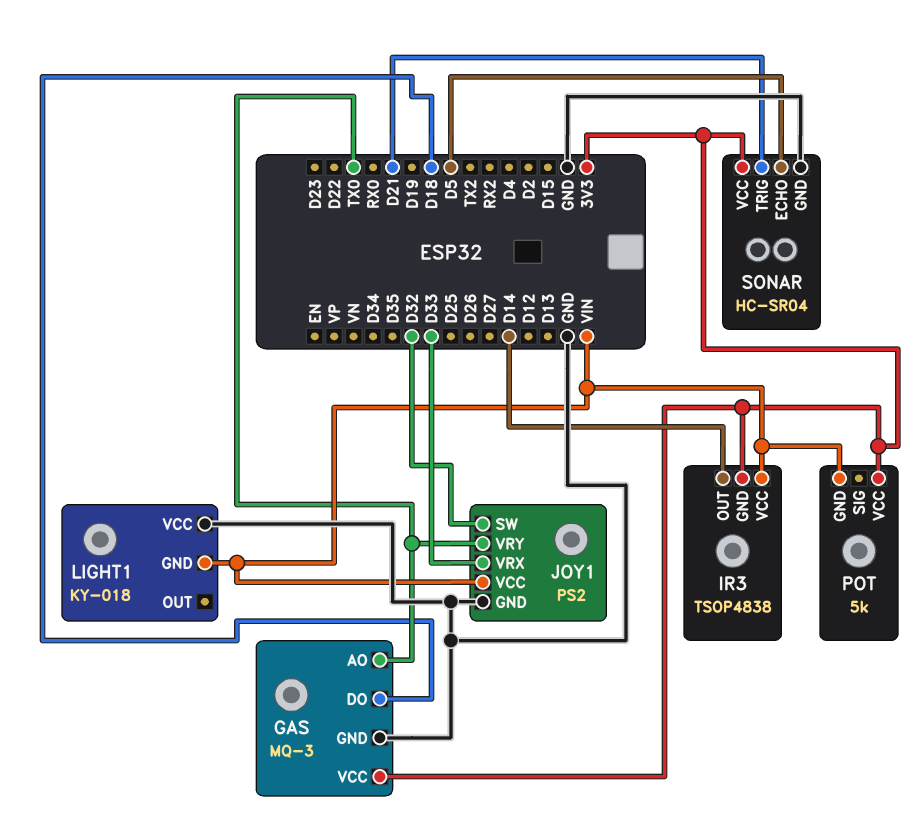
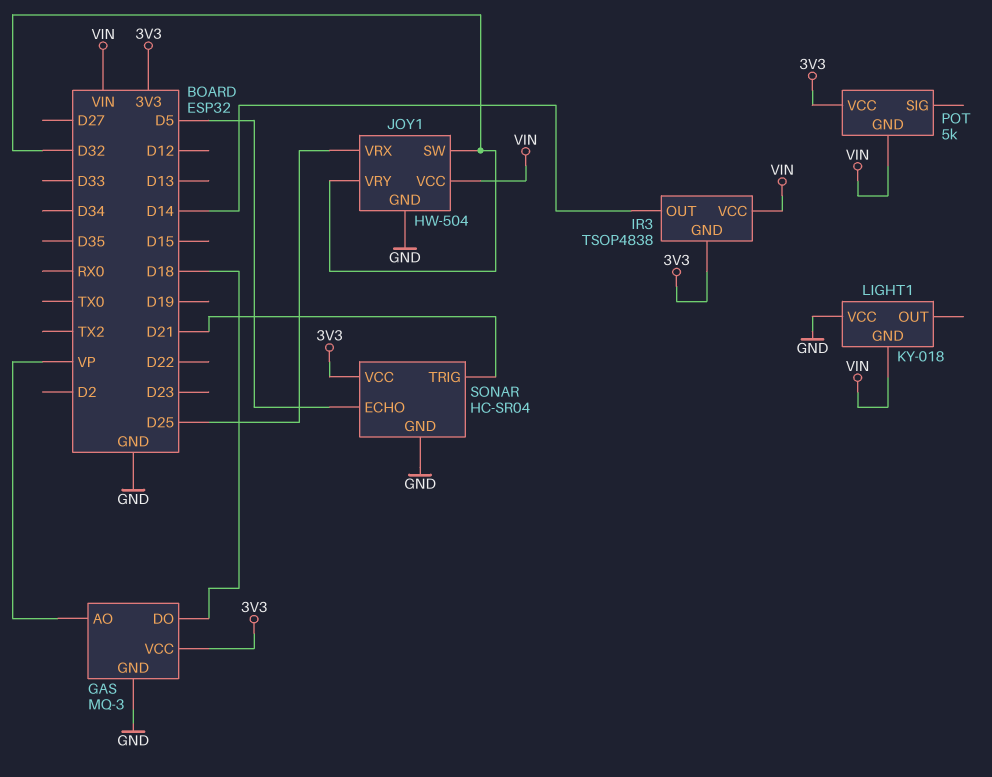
GAS pin AO: TX0 -> VP
JOY1: PS2 -> HW-504
JOY1 pin VRX: D33 -> D25
JOY1 pin VRY: TX0 -> D32

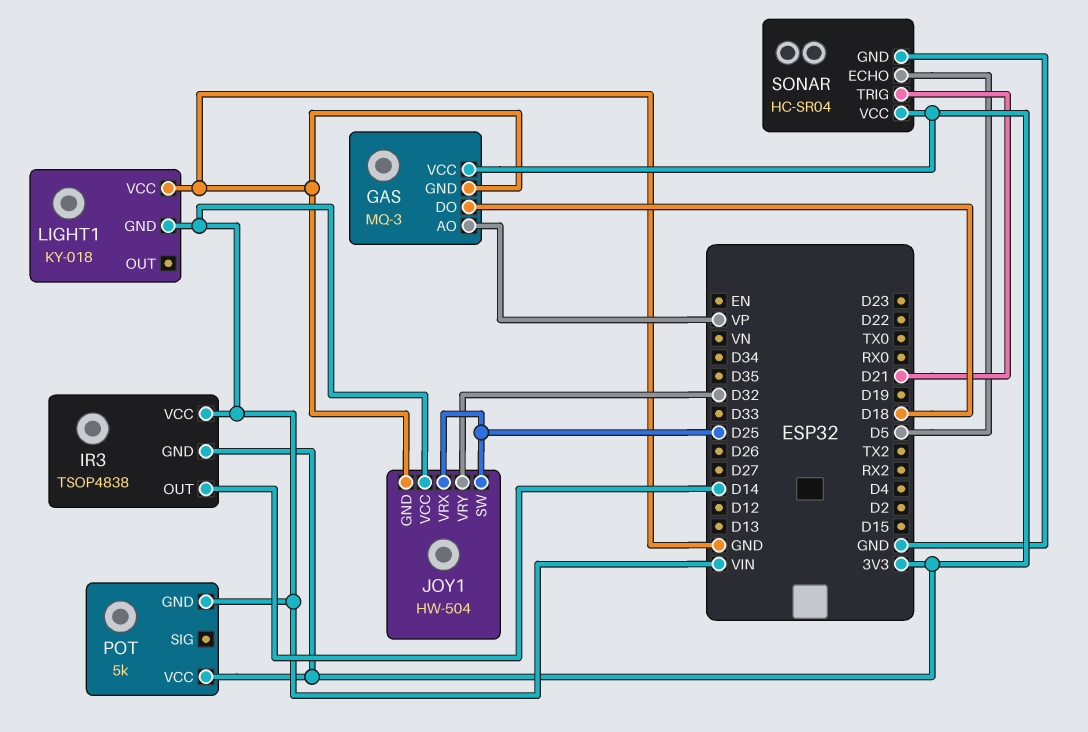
JOY1 pin SW: D32 -> D25

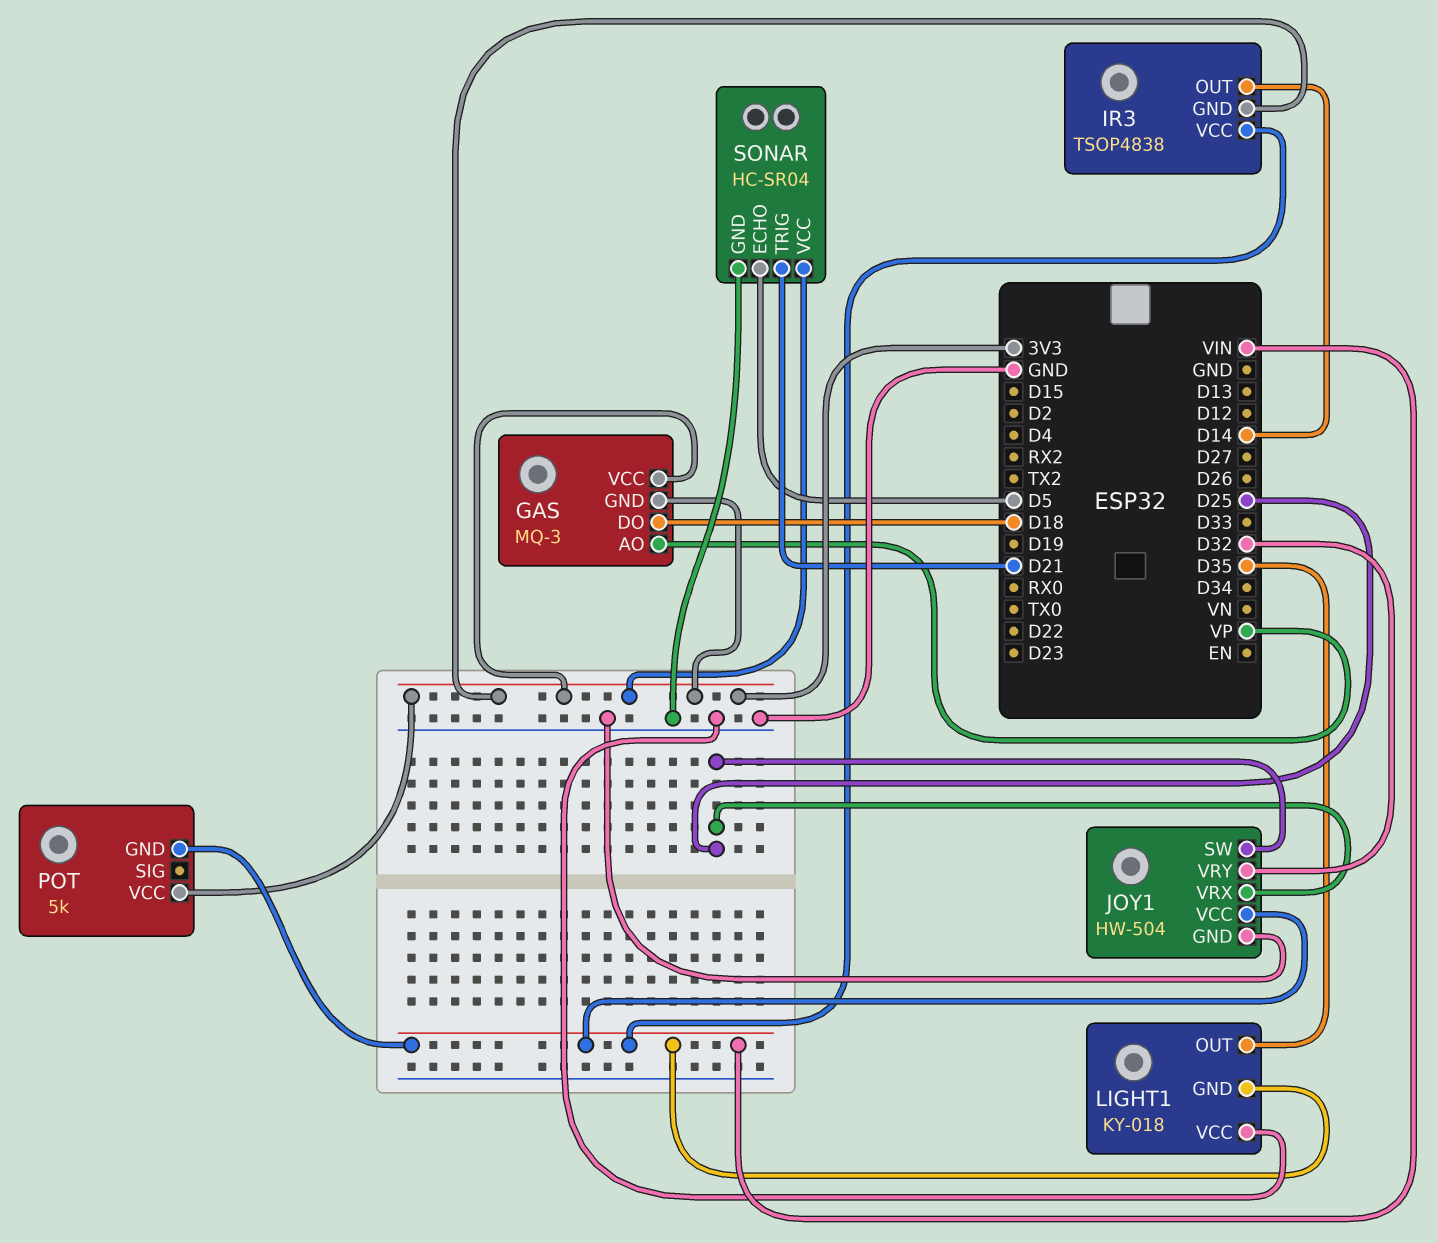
GAS pin GND: GND -> 3V3
LIGHT1 pin OUT: none -> D35

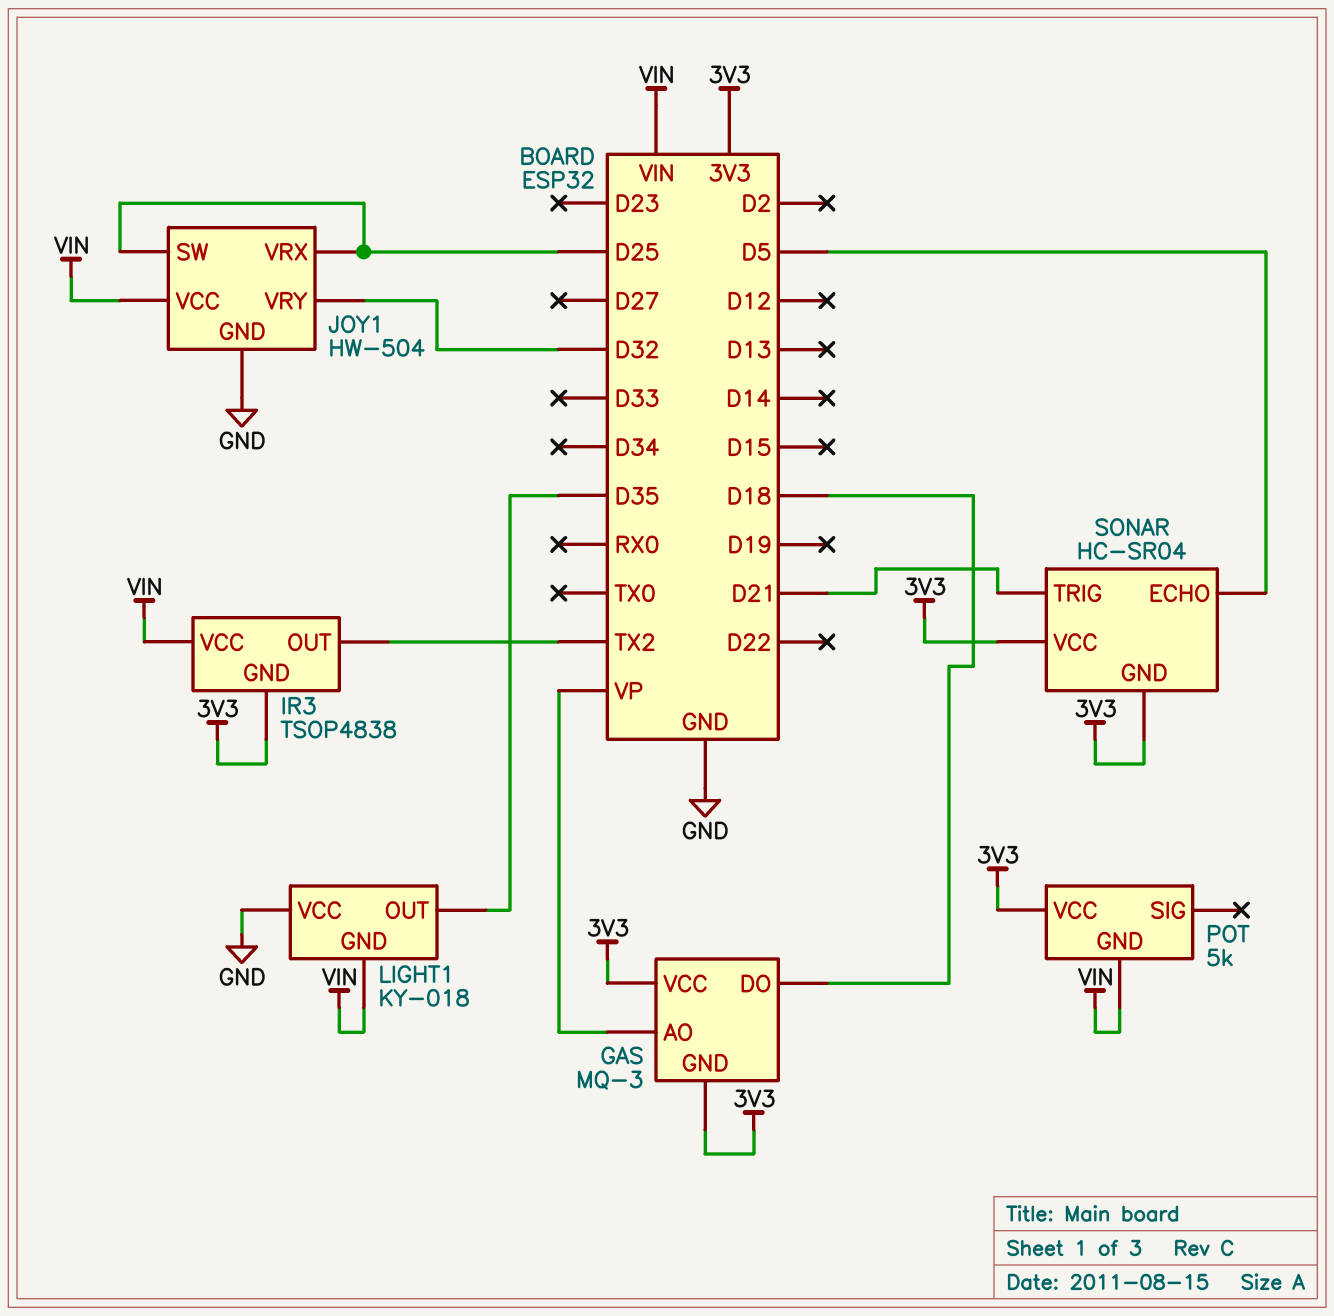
IR3 pin OUT: D14 -> TX2
SONAR pin GND: GND -> 3V3

